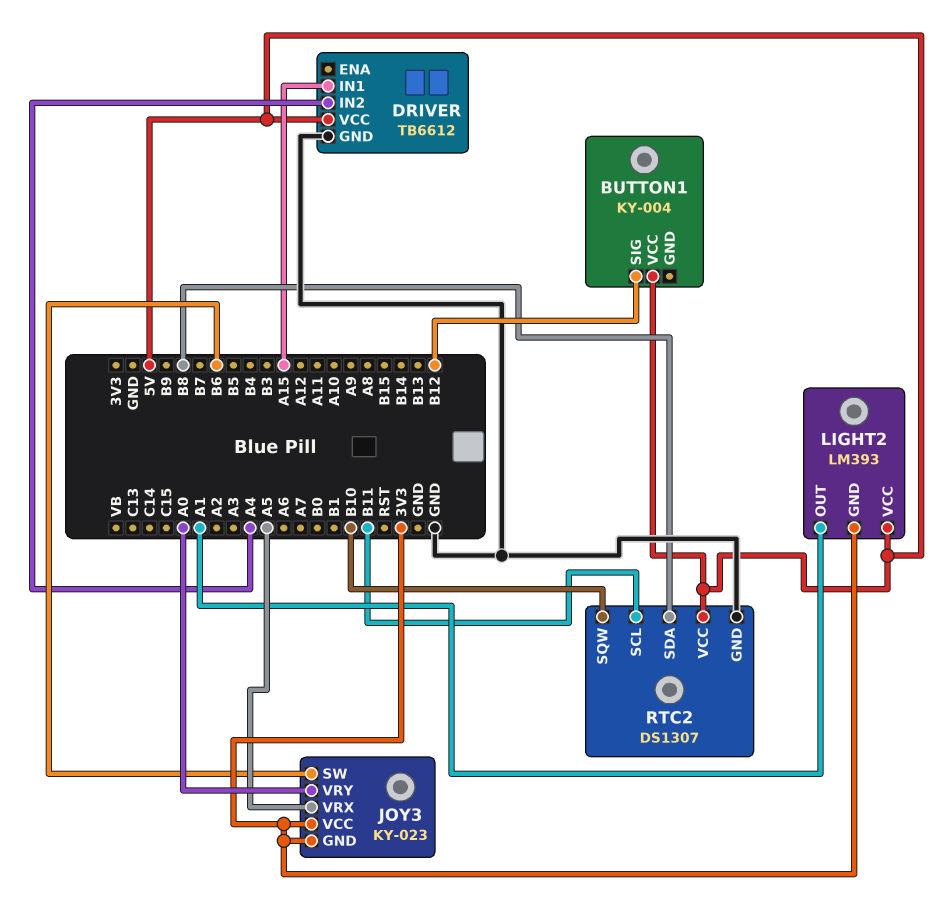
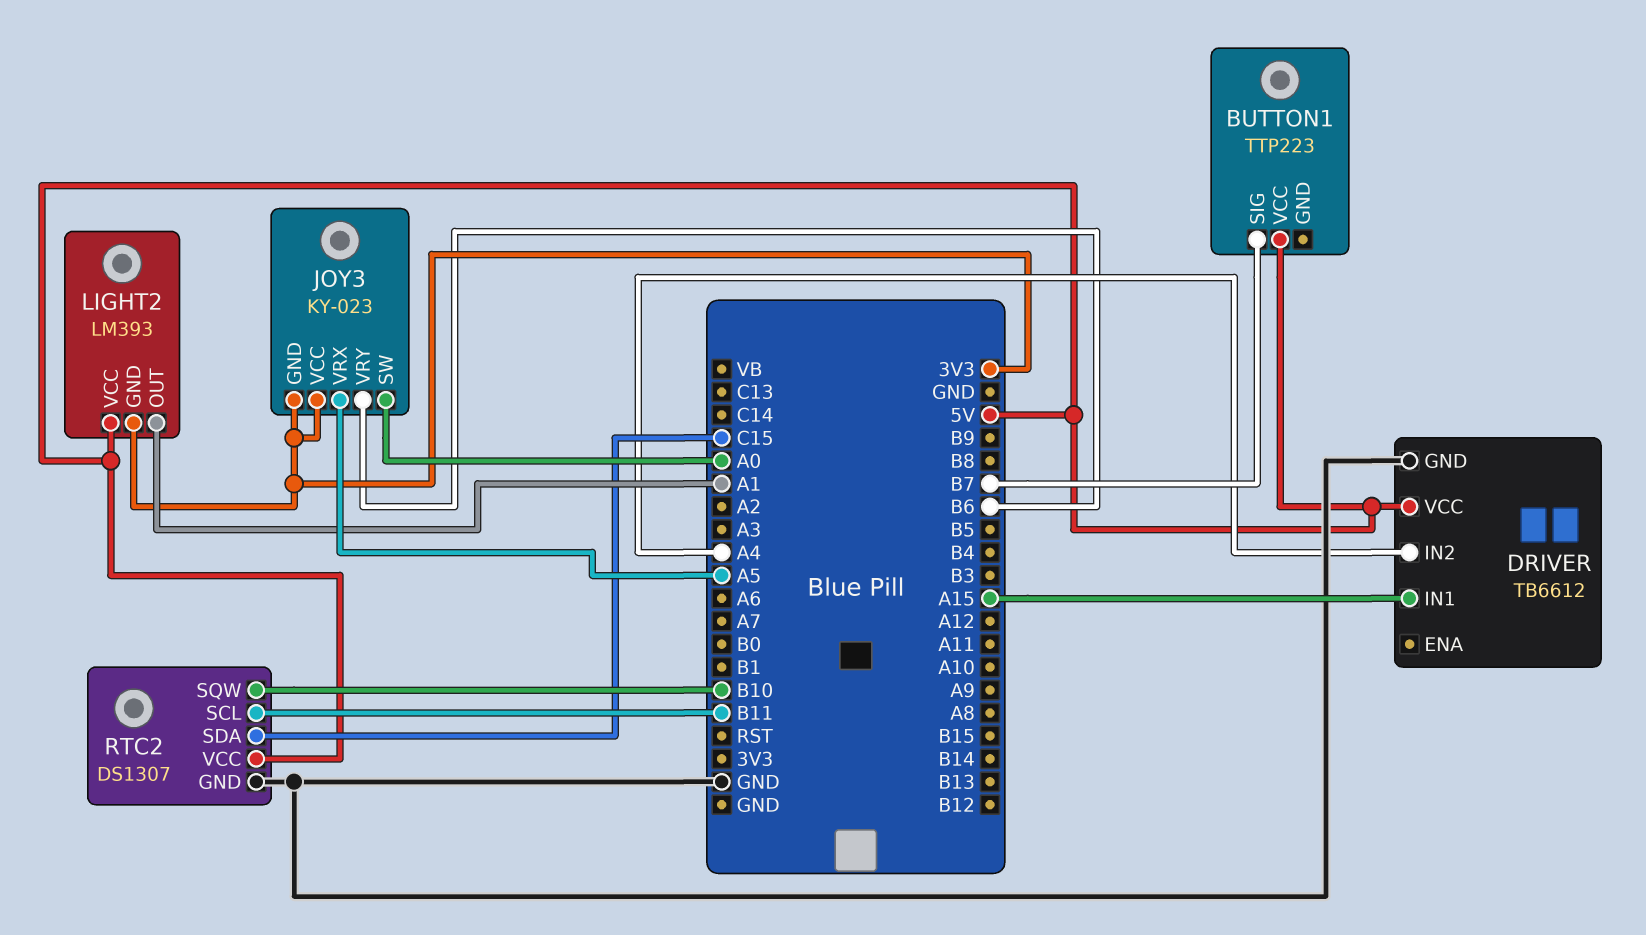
BUTTON1: KY-004 -> TTP223
BUTTON1 pin SIG: B12 -> B7
JOY3 pin SW: B6 -> A0
JOY3 pin VRY: A0 -> B6
RTC2 pin SDA: B8 -> C15

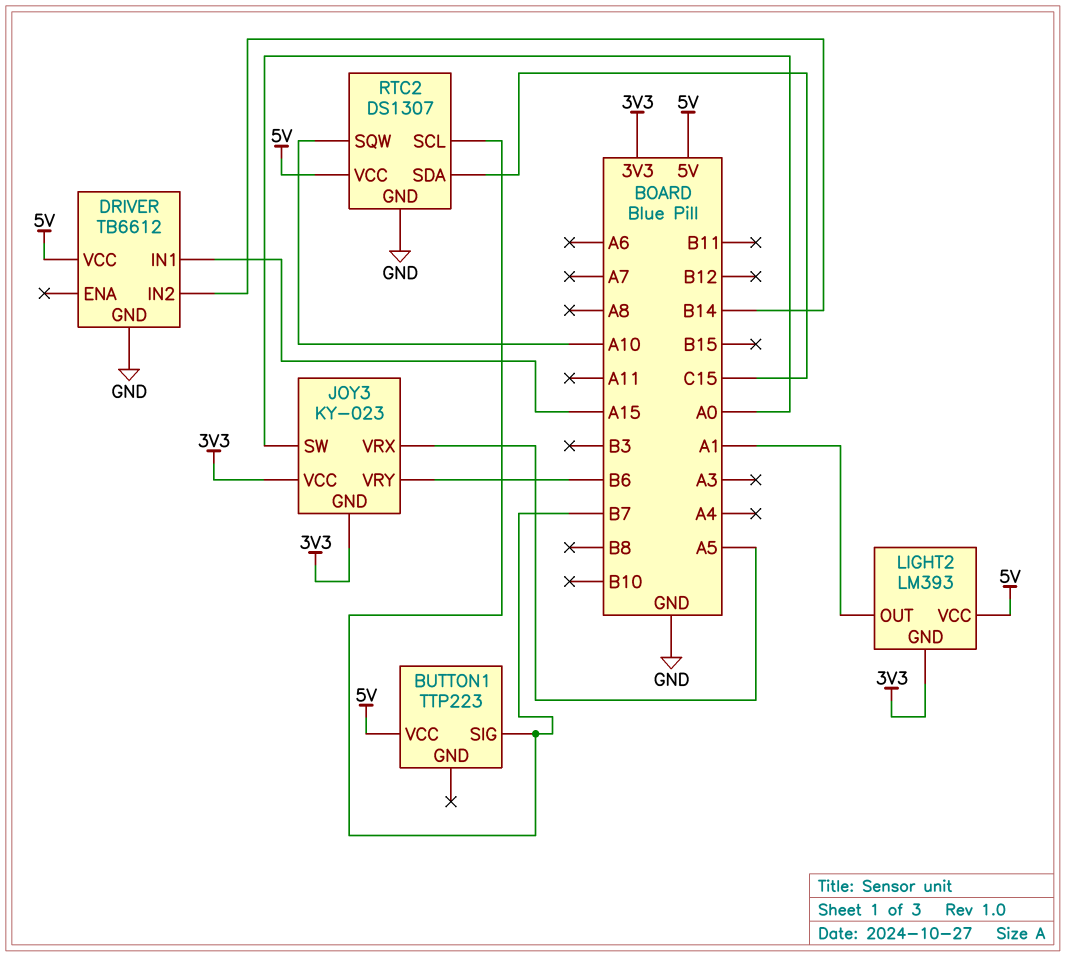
DRIVER pin IN2: A4 -> B14
RTC2 pin SCL: B11 -> B7
RTC2 pin SQW: B10 -> A10

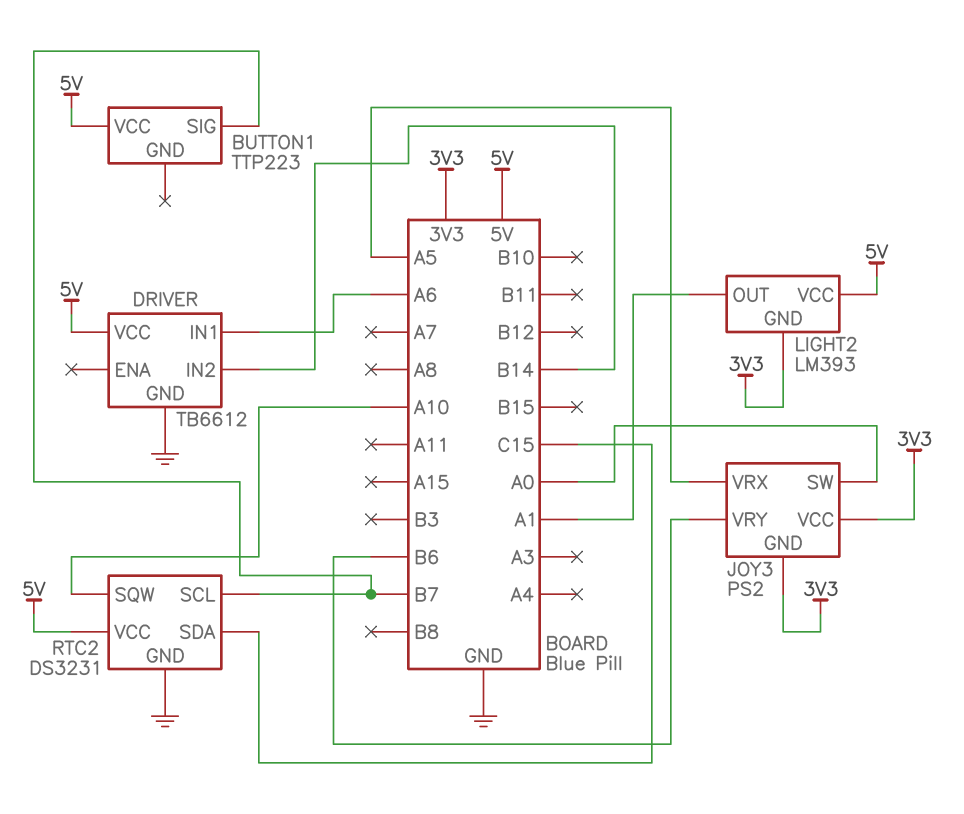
DRIVER pin IN1: A15 -> A6
JOY3: KY-023 -> PS2
RTC2: DS1307 -> DS3231

